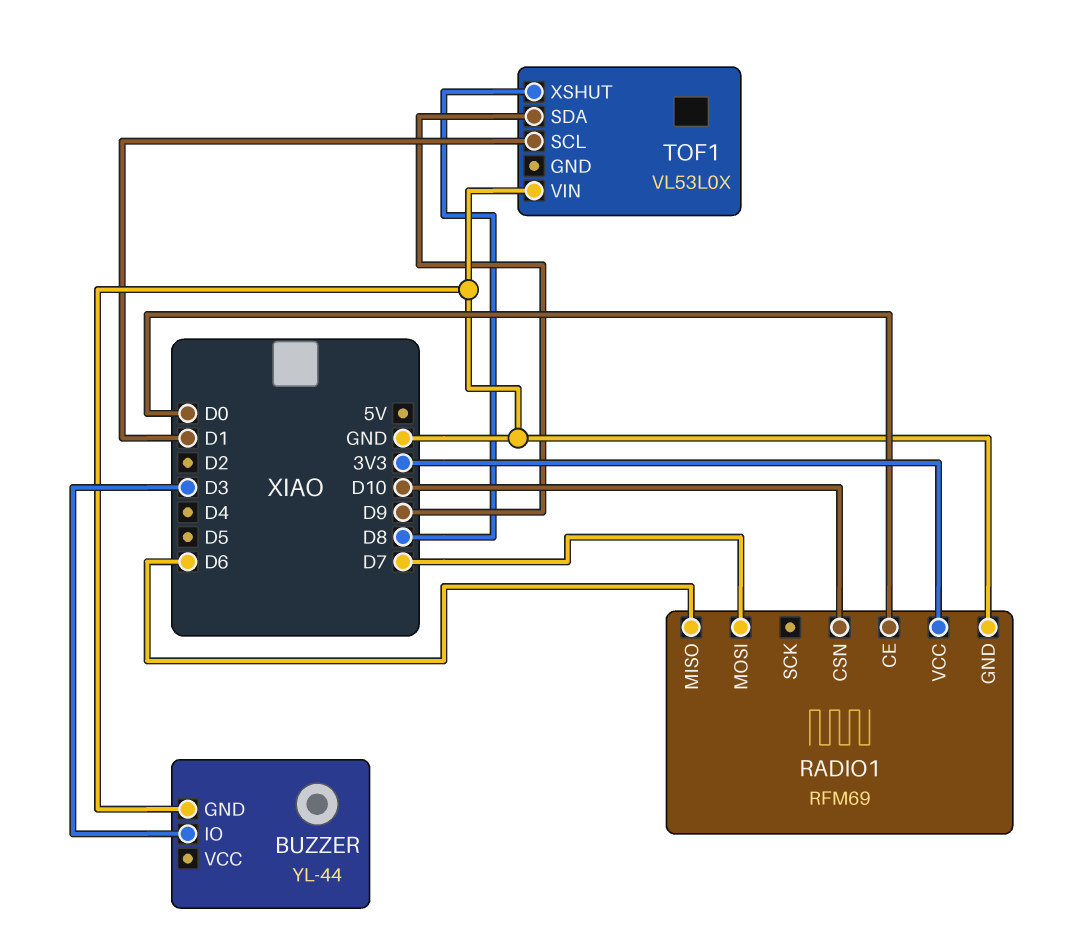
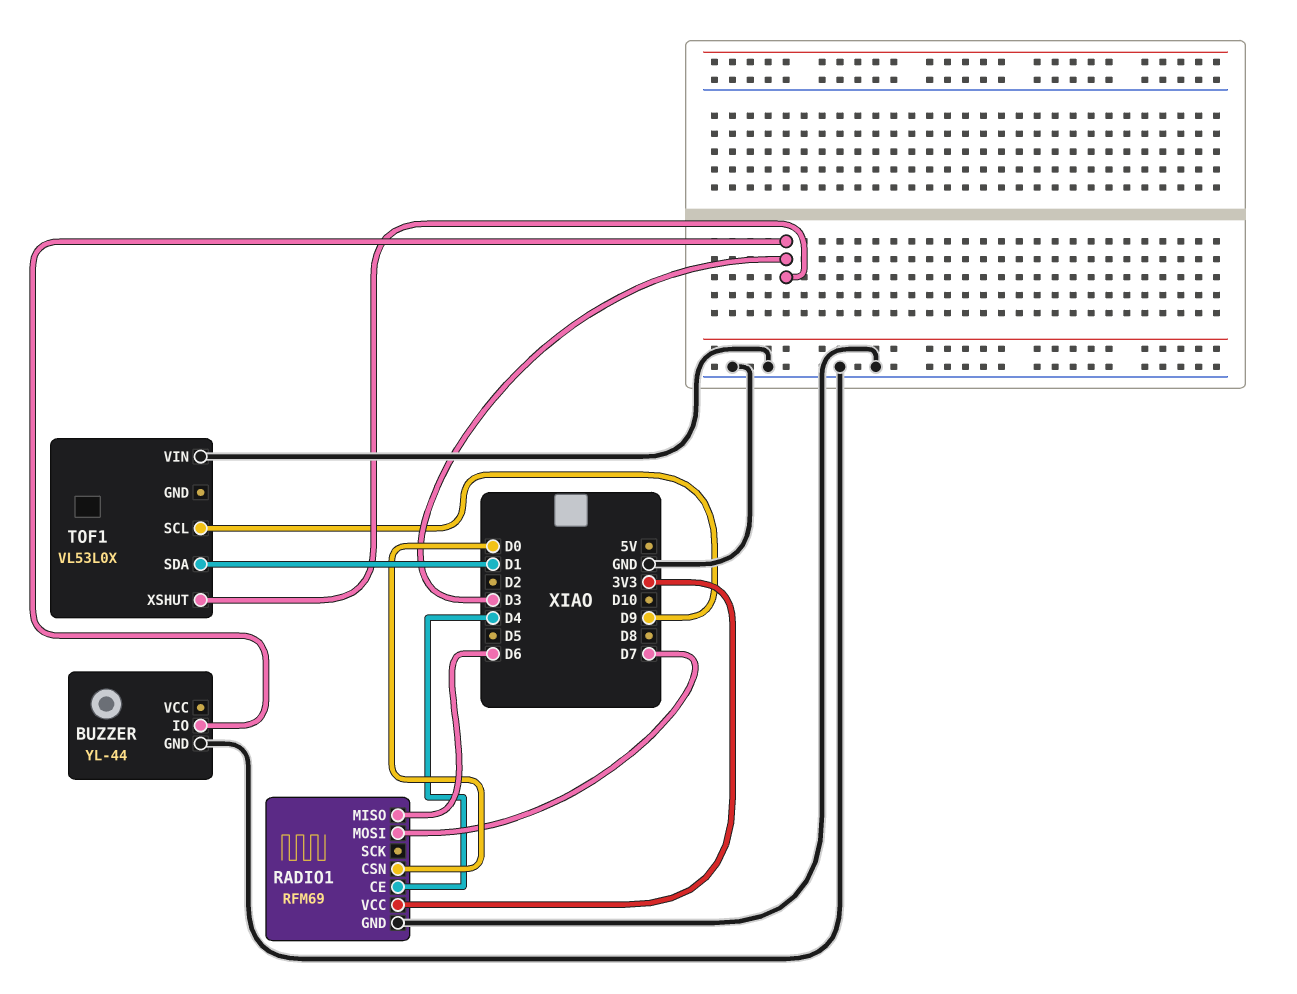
RADIO1 pin CE: D0 -> D4
RADIO1 pin CSN: D10 -> D0
TOF1 pin SCL: D1 -> D9
TOF1 pin SDA: D9 -> D1
TOF1 pin XSHUT: D8 -> D3

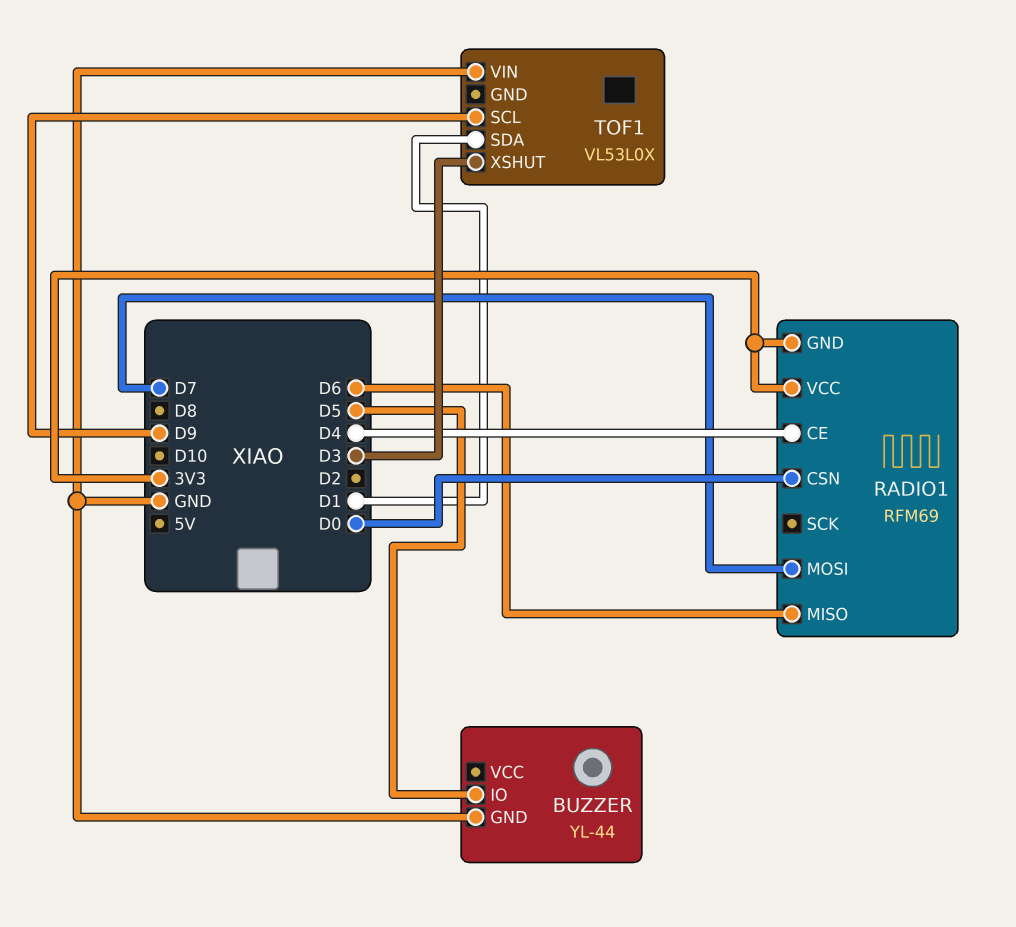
BUZZER pin IO: D3 -> D5
RADIO1 pin GND: GND -> 3V3

